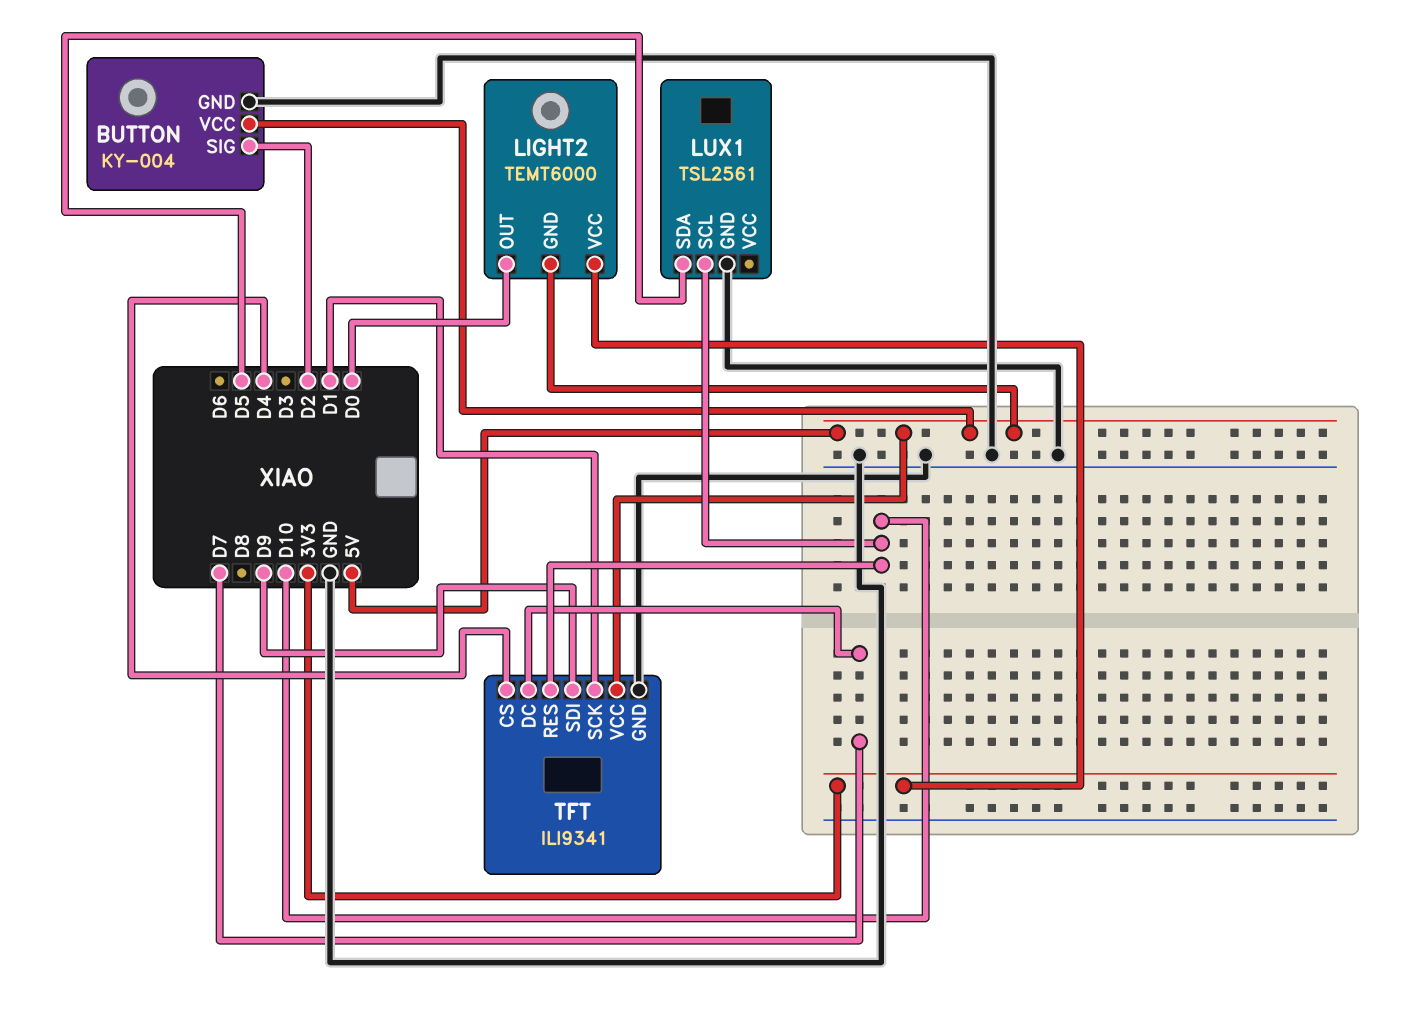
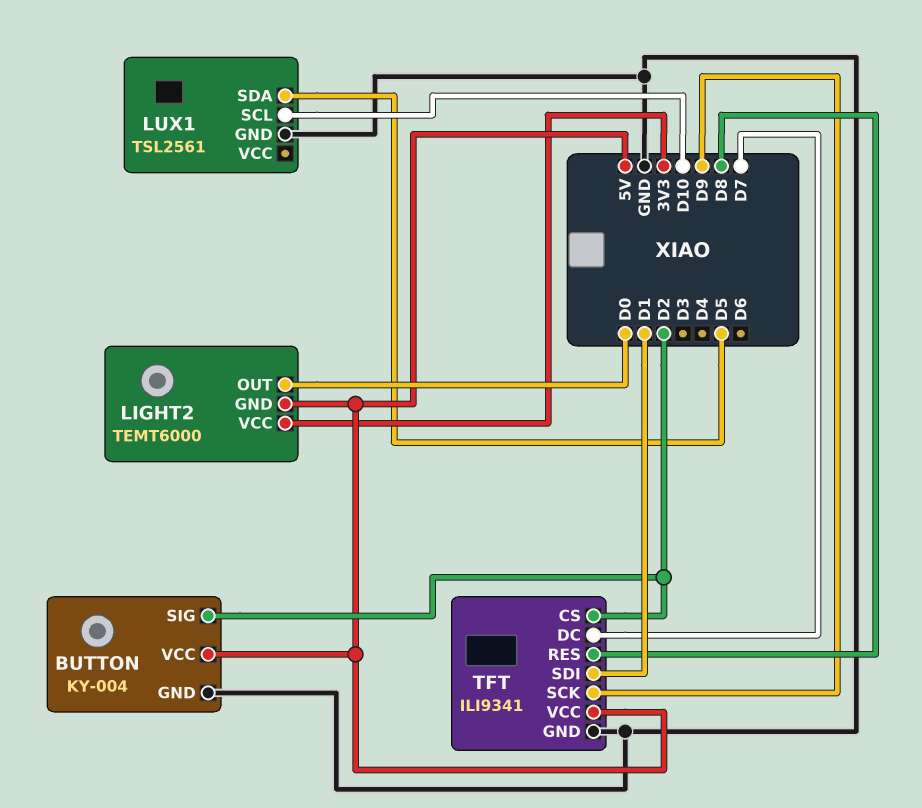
TFT pin CS: D4 -> D2
TFT pin RES: D10 -> D8
TFT pin SCK: D1 -> D9
TFT pin SDI: D9 -> D1

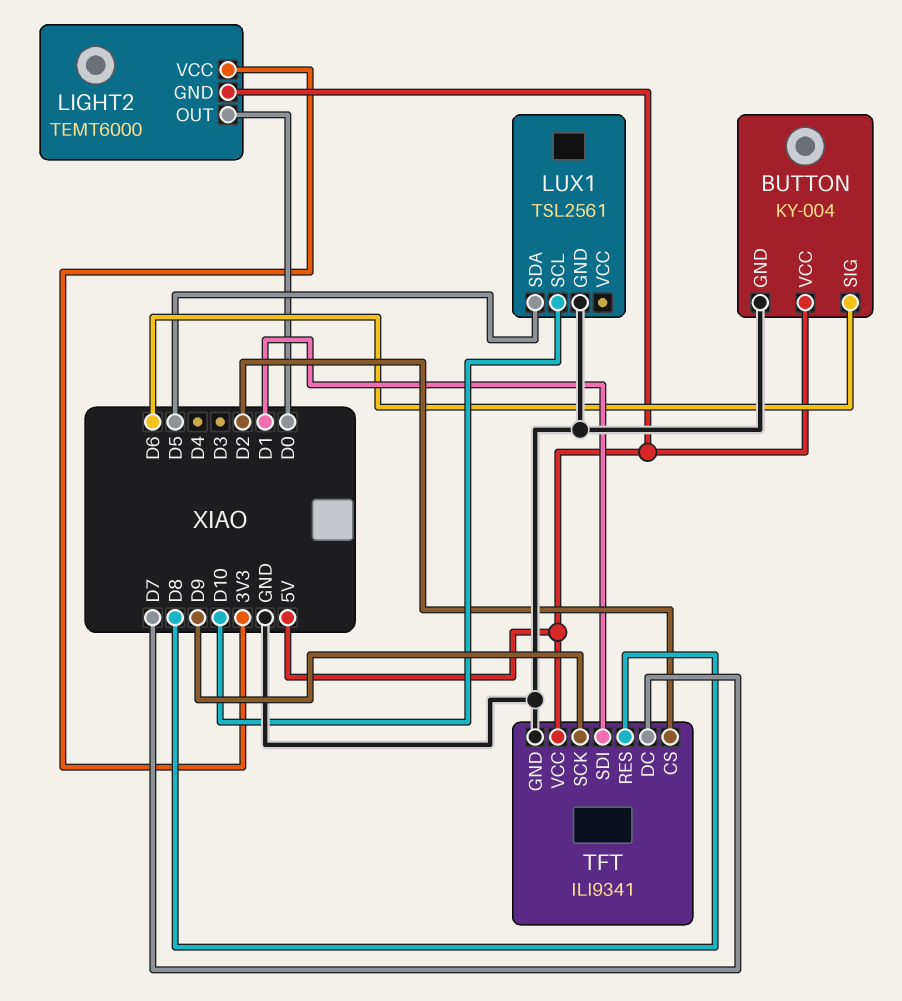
BUTTON pin SIG: D2 -> D6

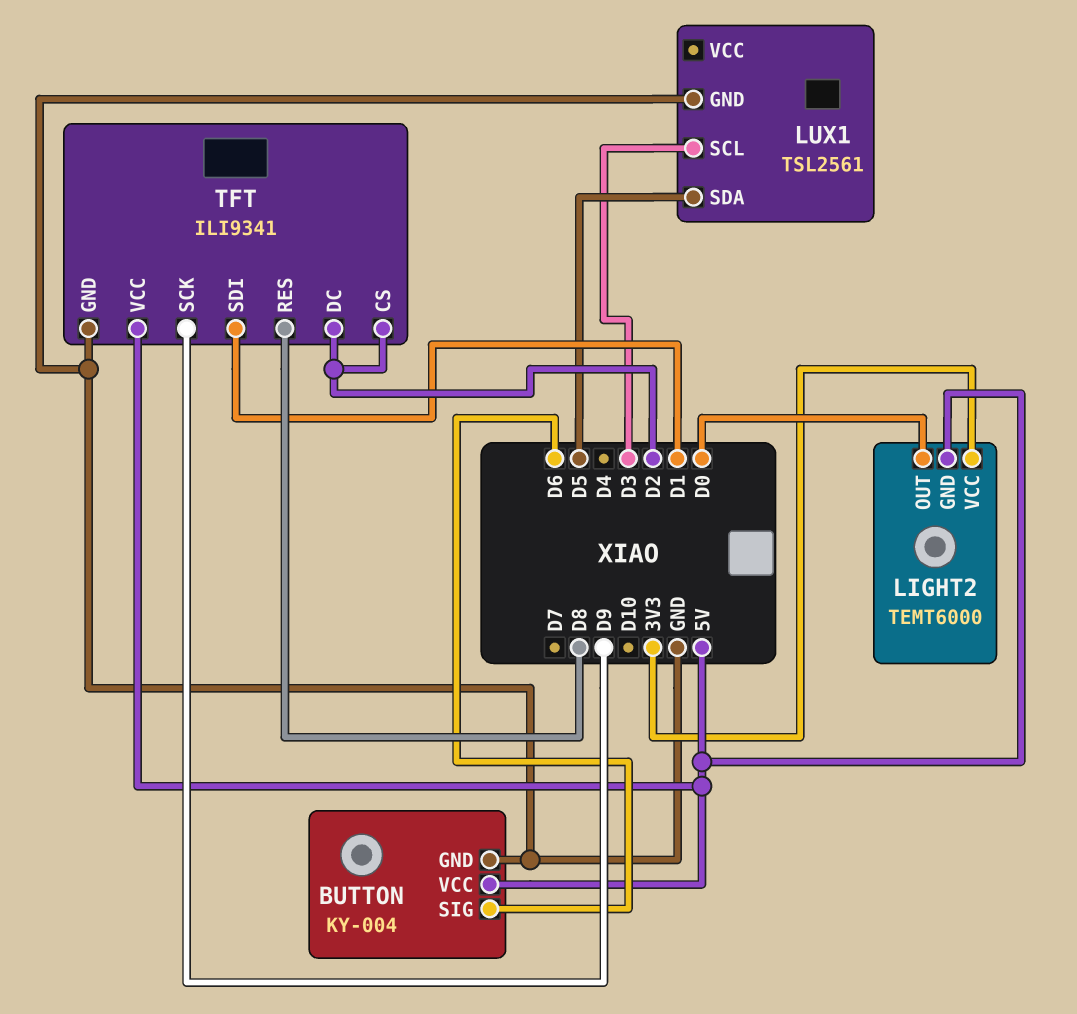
LUX1 pin SCL: D10 -> D3
TFT pin DC: D7 -> D2

